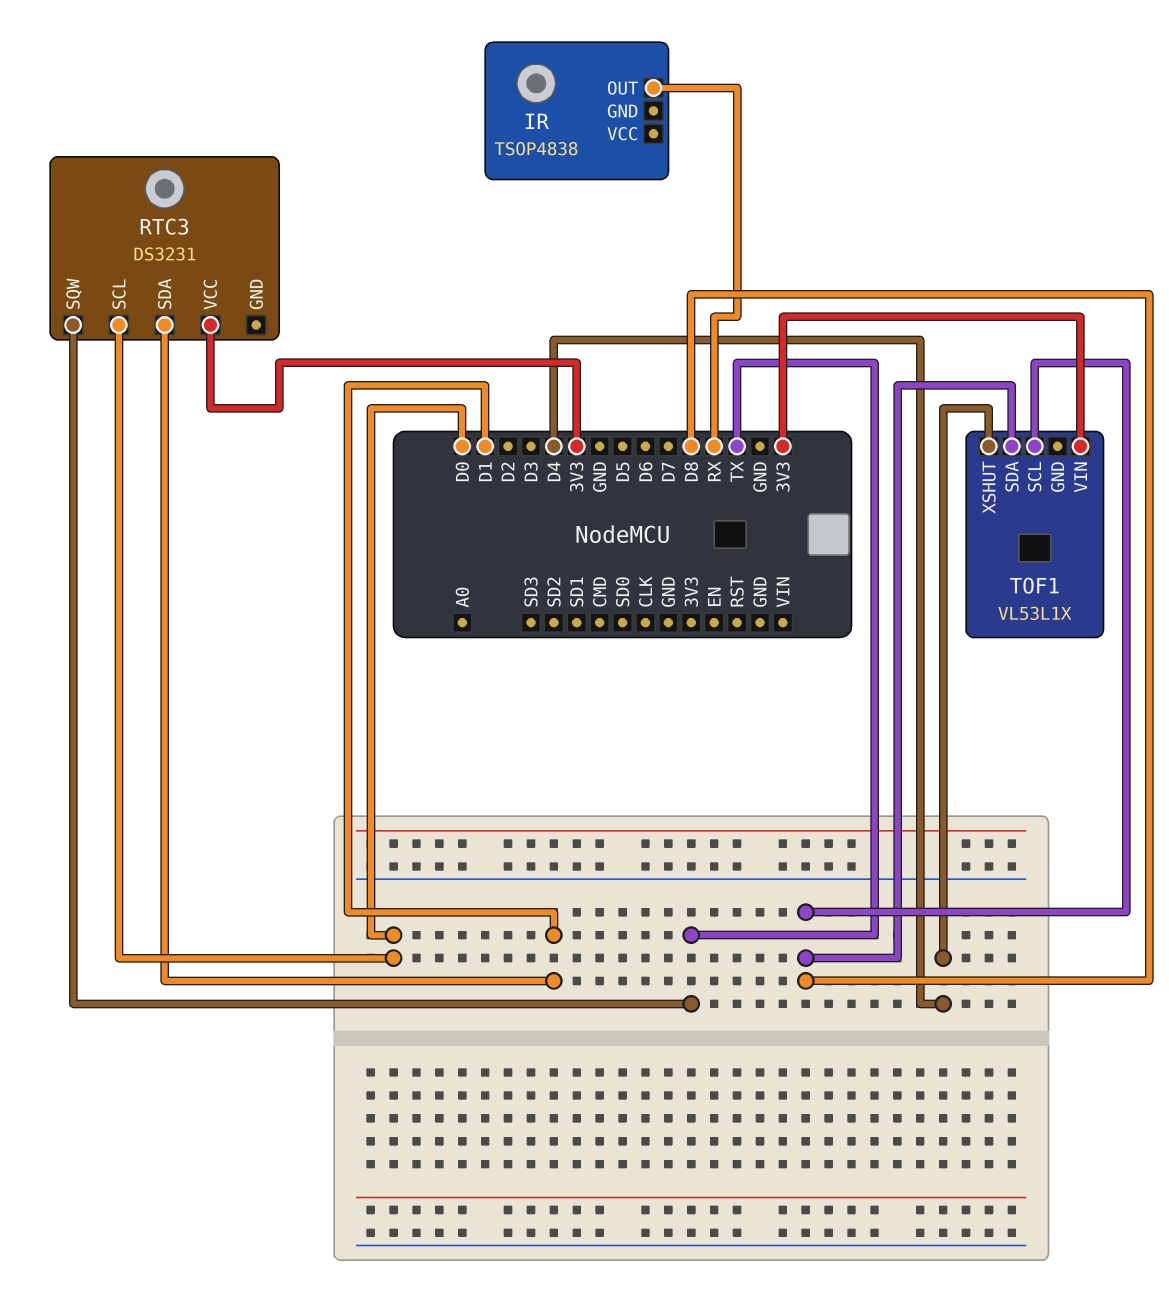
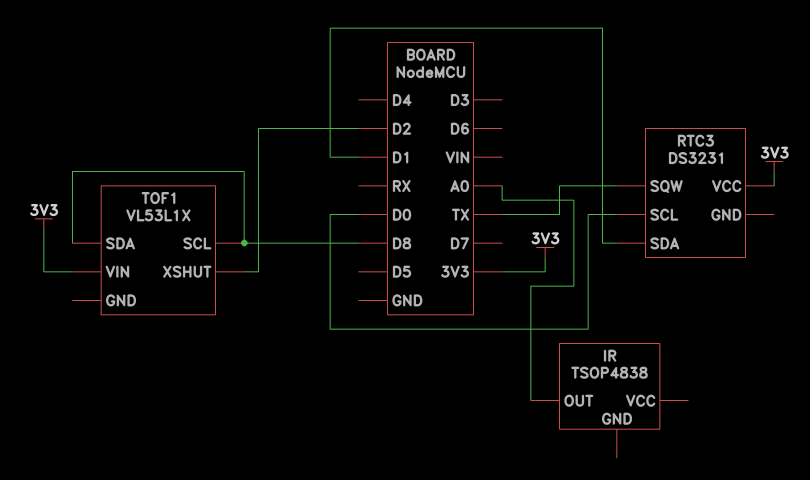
IR pin OUT: RX -> A0
TOF1 pin XSHUT: D4 -> D2

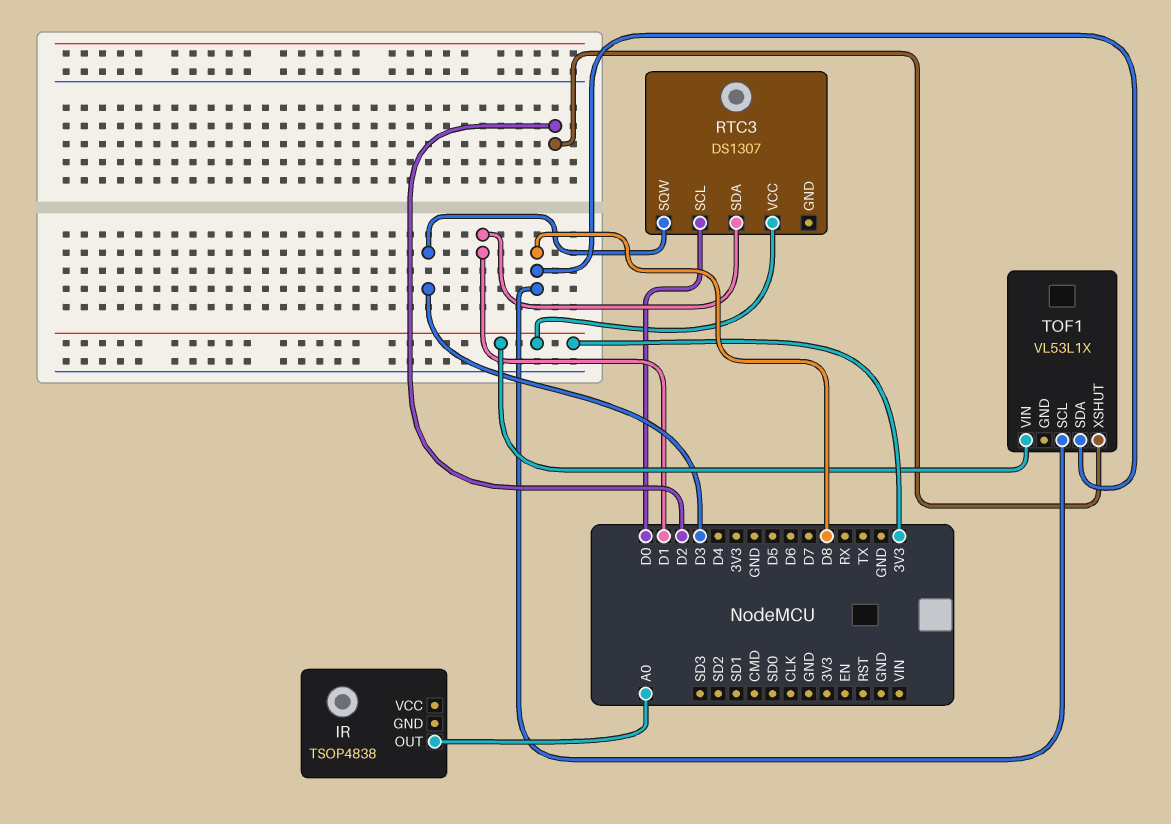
RTC3: DS3231 -> DS1307
RTC3 pin SQW: TX -> D3

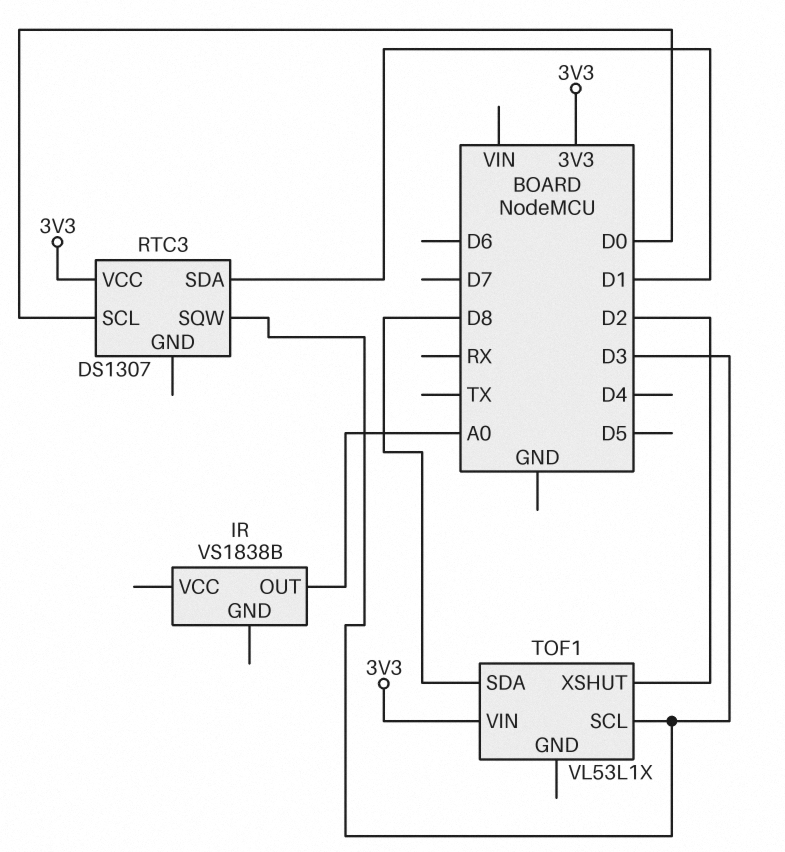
IR: TSOP4838 -> VS1838B
TOF1 pin SCL: D8 -> D3

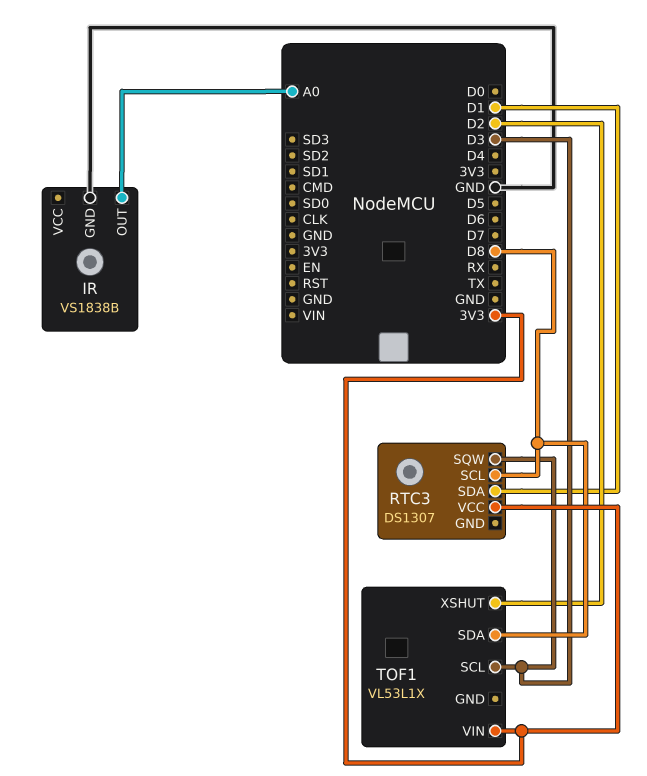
IR pin GND: none -> GND
RTC3 pin SCL: D0 -> D8

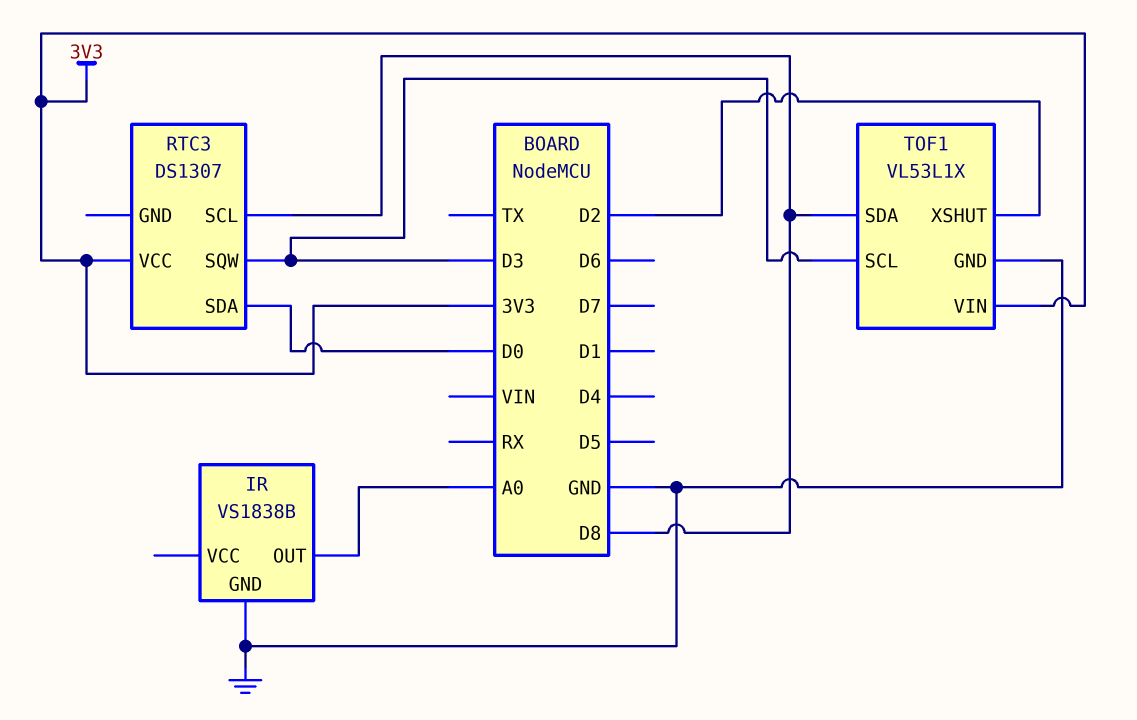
RTC3 pin SDA: D1 -> D0
TOF1 pin GND: none -> GND

